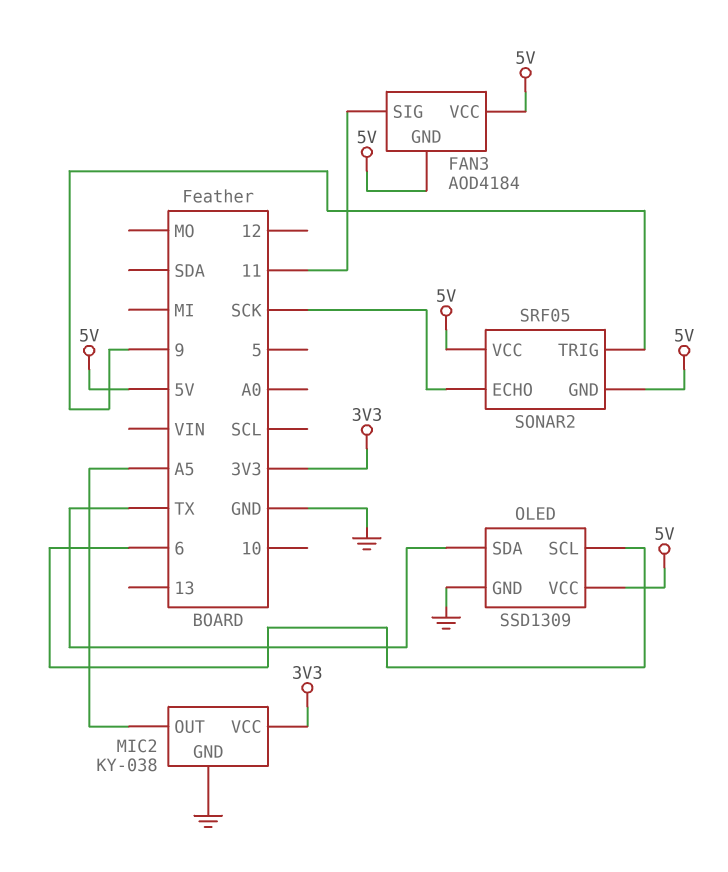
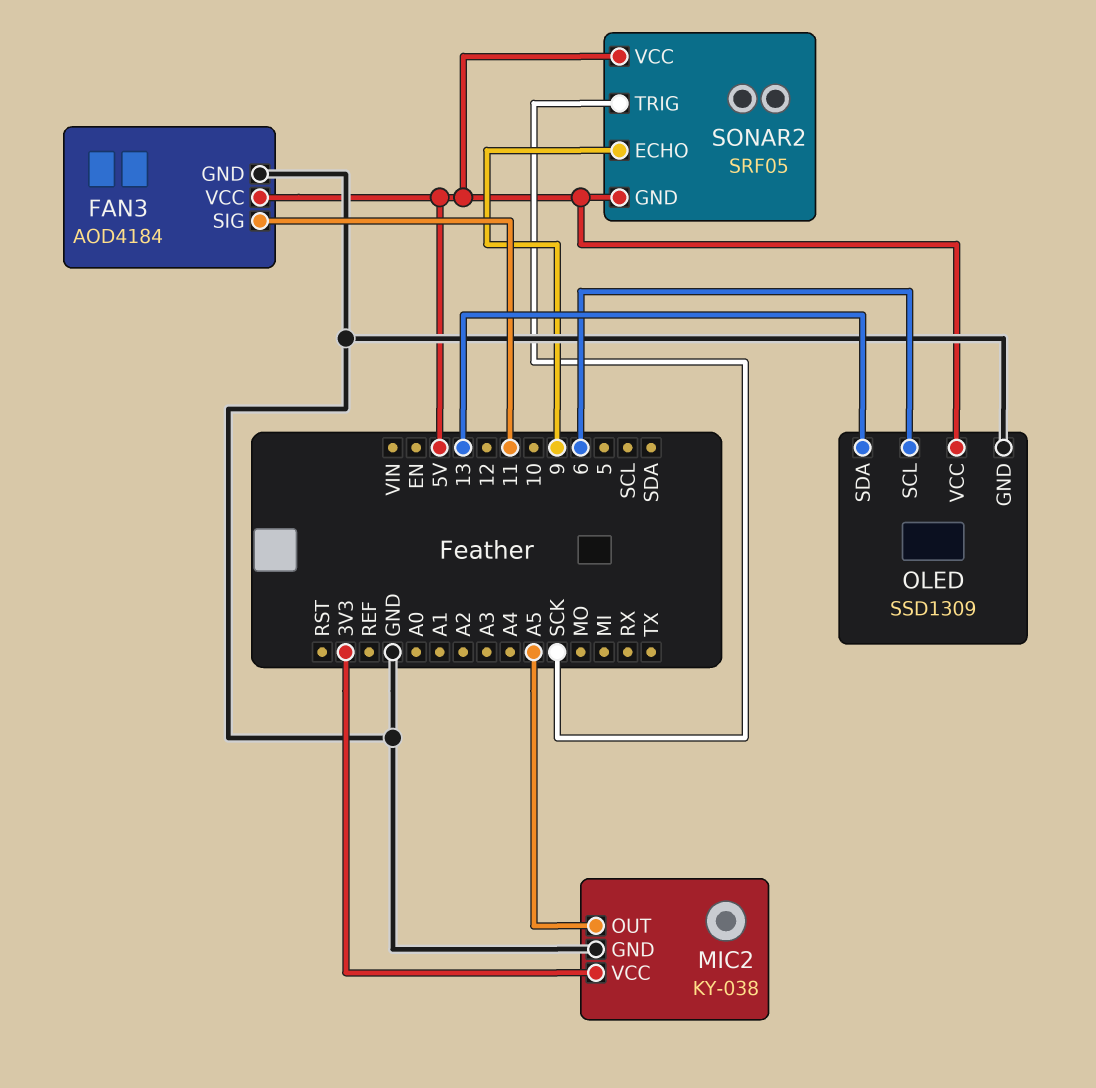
FAN3 pin GND: 5V -> GND
OLED pin SDA: TX -> 13
SONAR2 pin ECHO: SCK -> 9
SONAR2 pin TRIG: 9 -> SCK

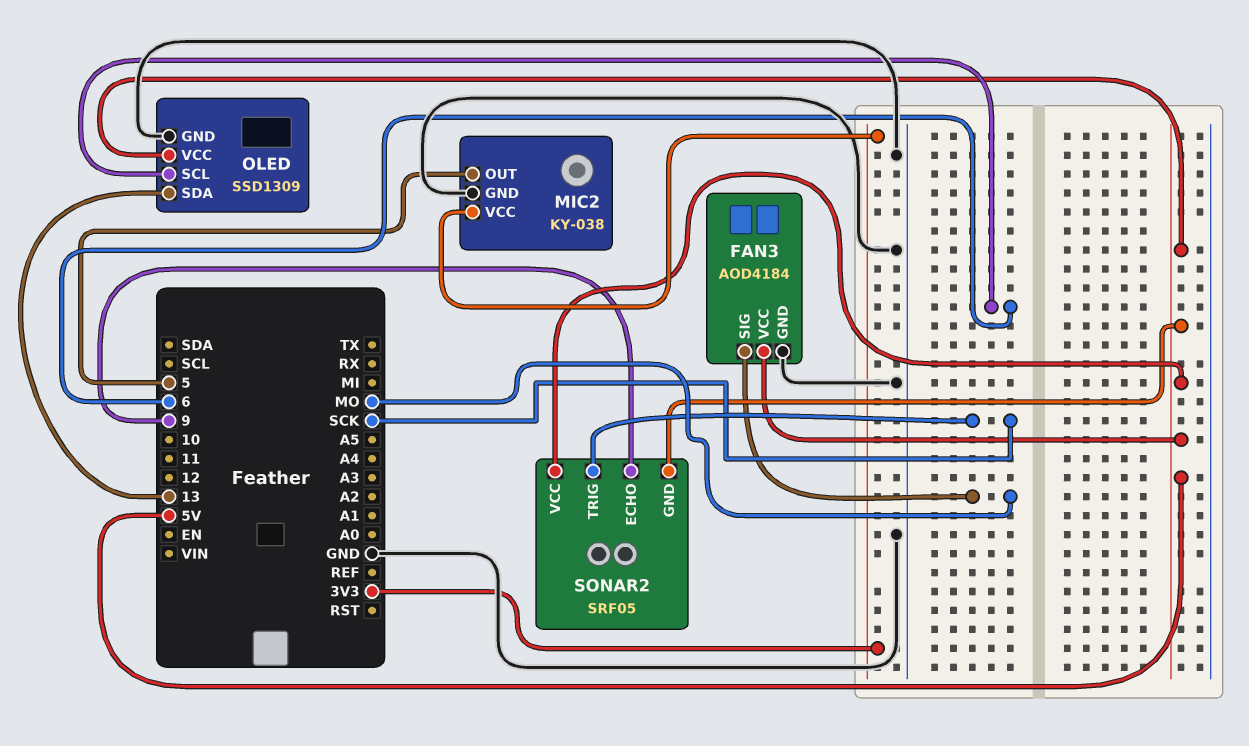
FAN3 pin SIG: 11 -> MO
MIC2 pin OUT: A5 -> 5

